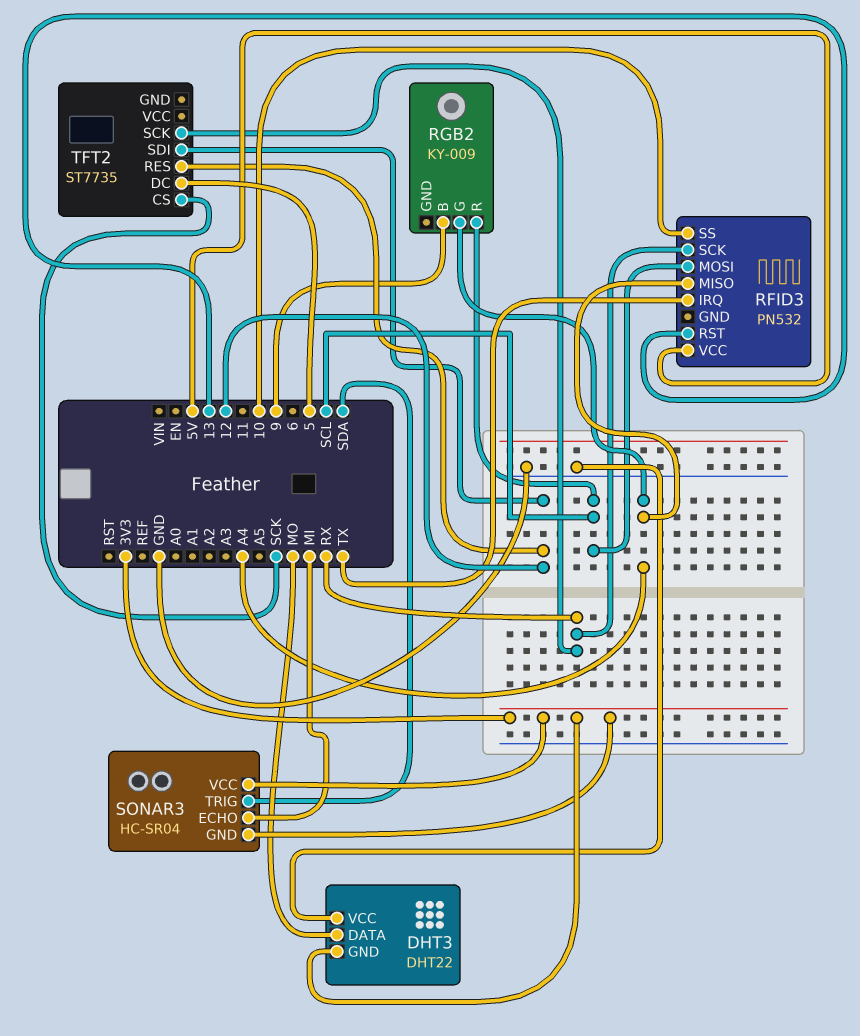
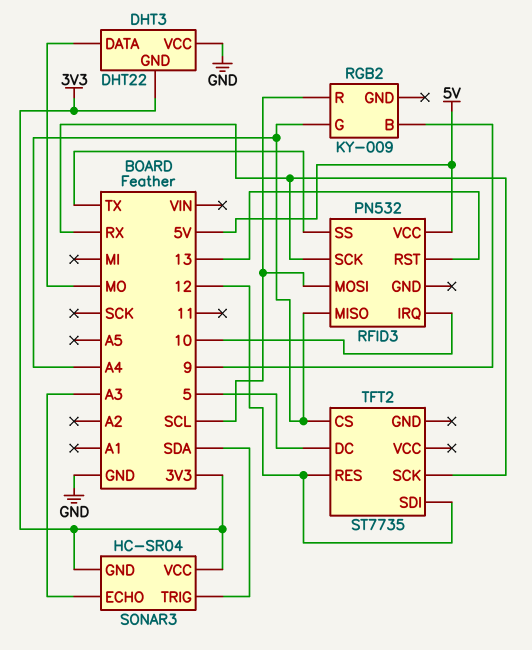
RFID3 pin IRQ: TX -> 10
RFID3 pin SS: 10 -> TX
SONAR3 pin ECHO: MI -> A3
TFT2 pin CS: SCK -> A4

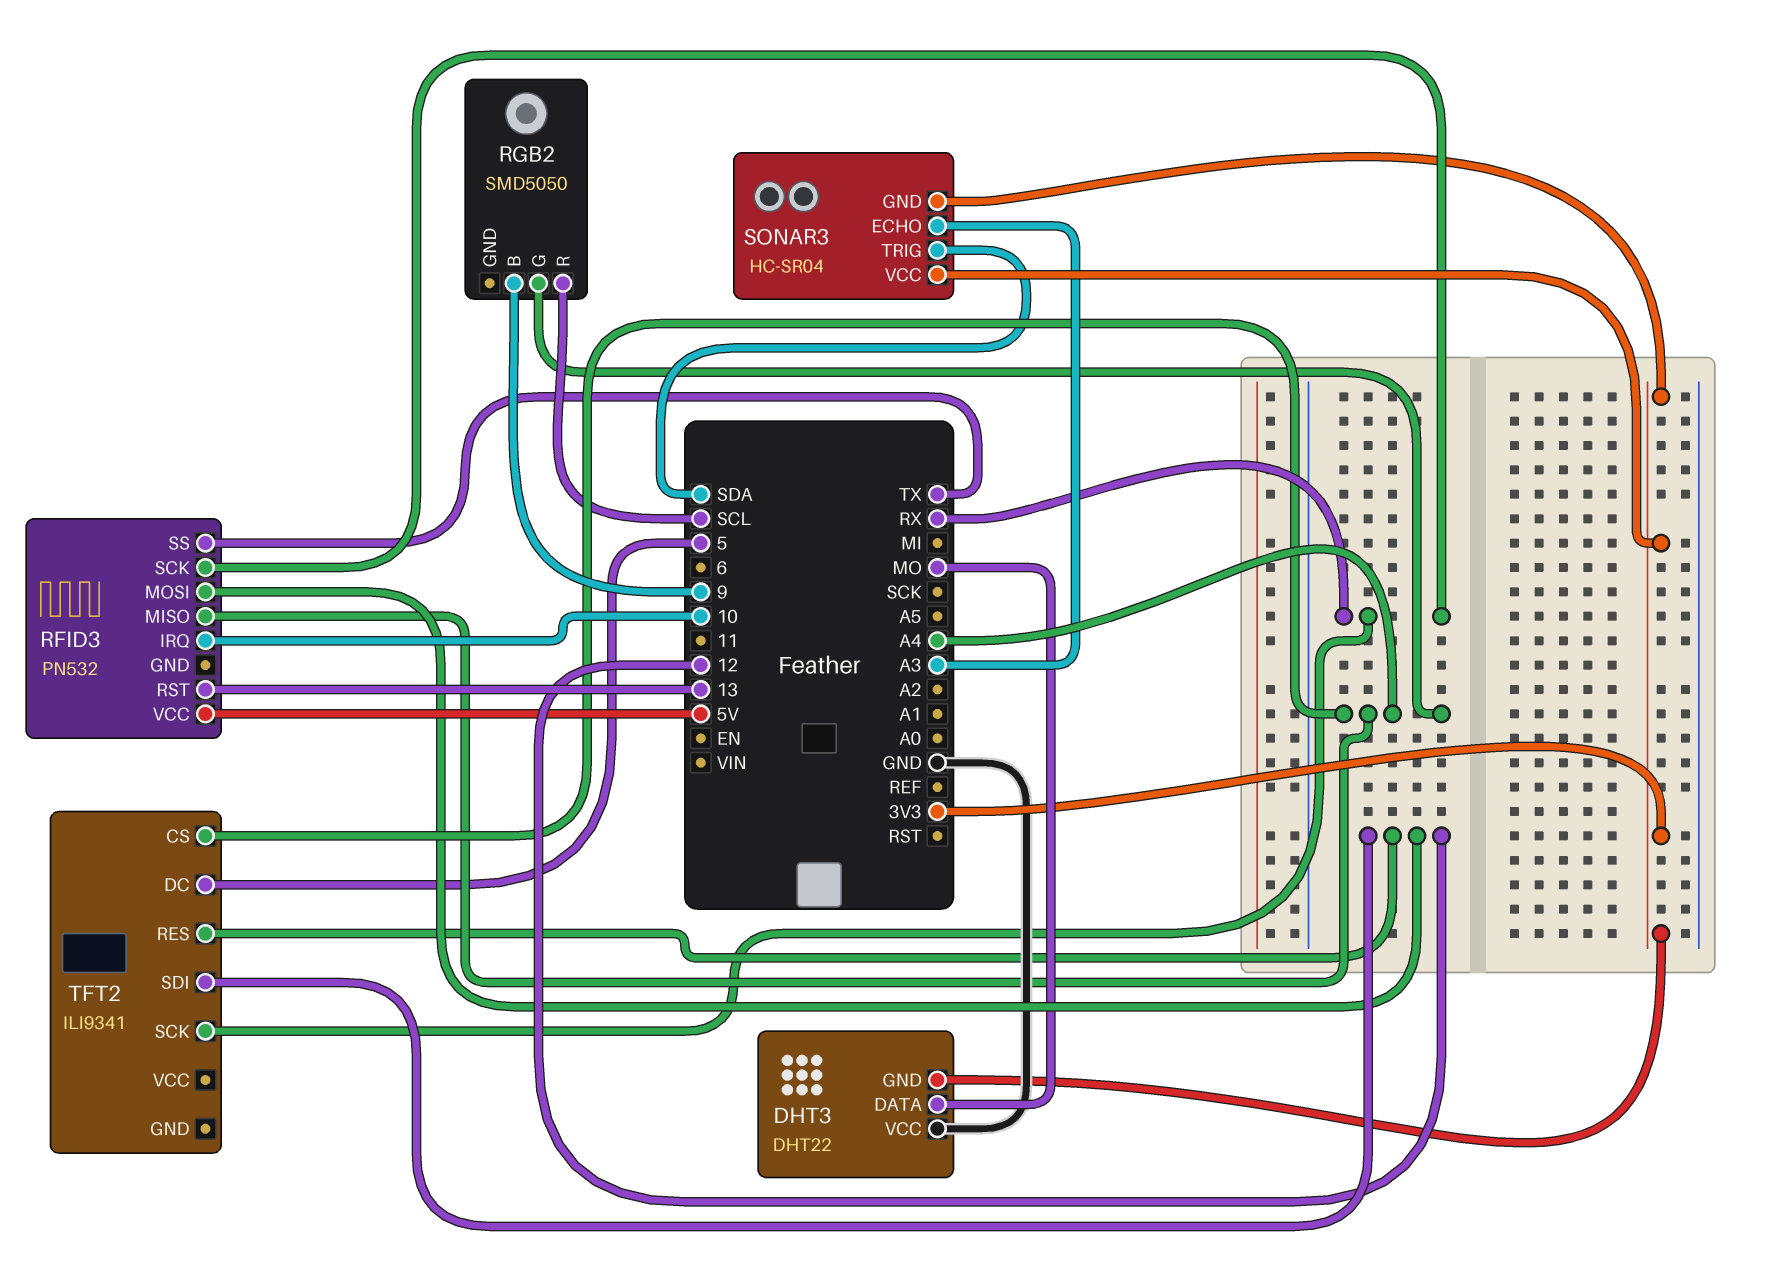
RFID3 pin MOSI: SCL -> 12
RGB2: KY-009 -> SMD5050
TFT2: ST7735 -> ILI9341

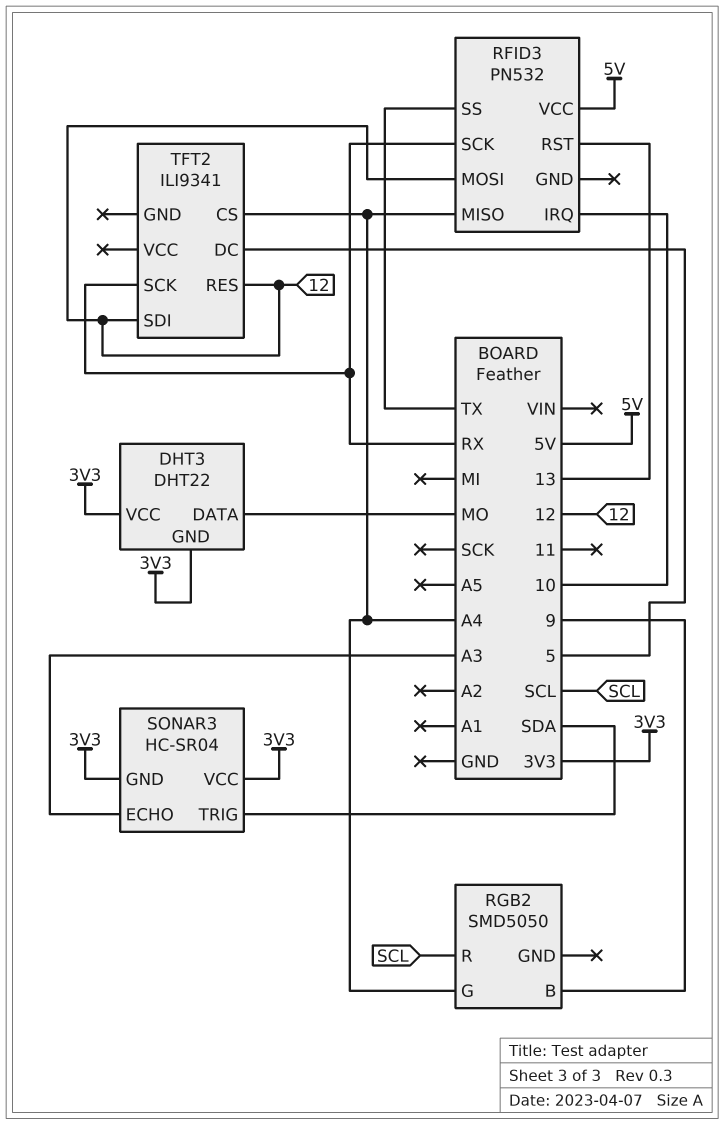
DHT3 pin VCC: GND -> 3V3

